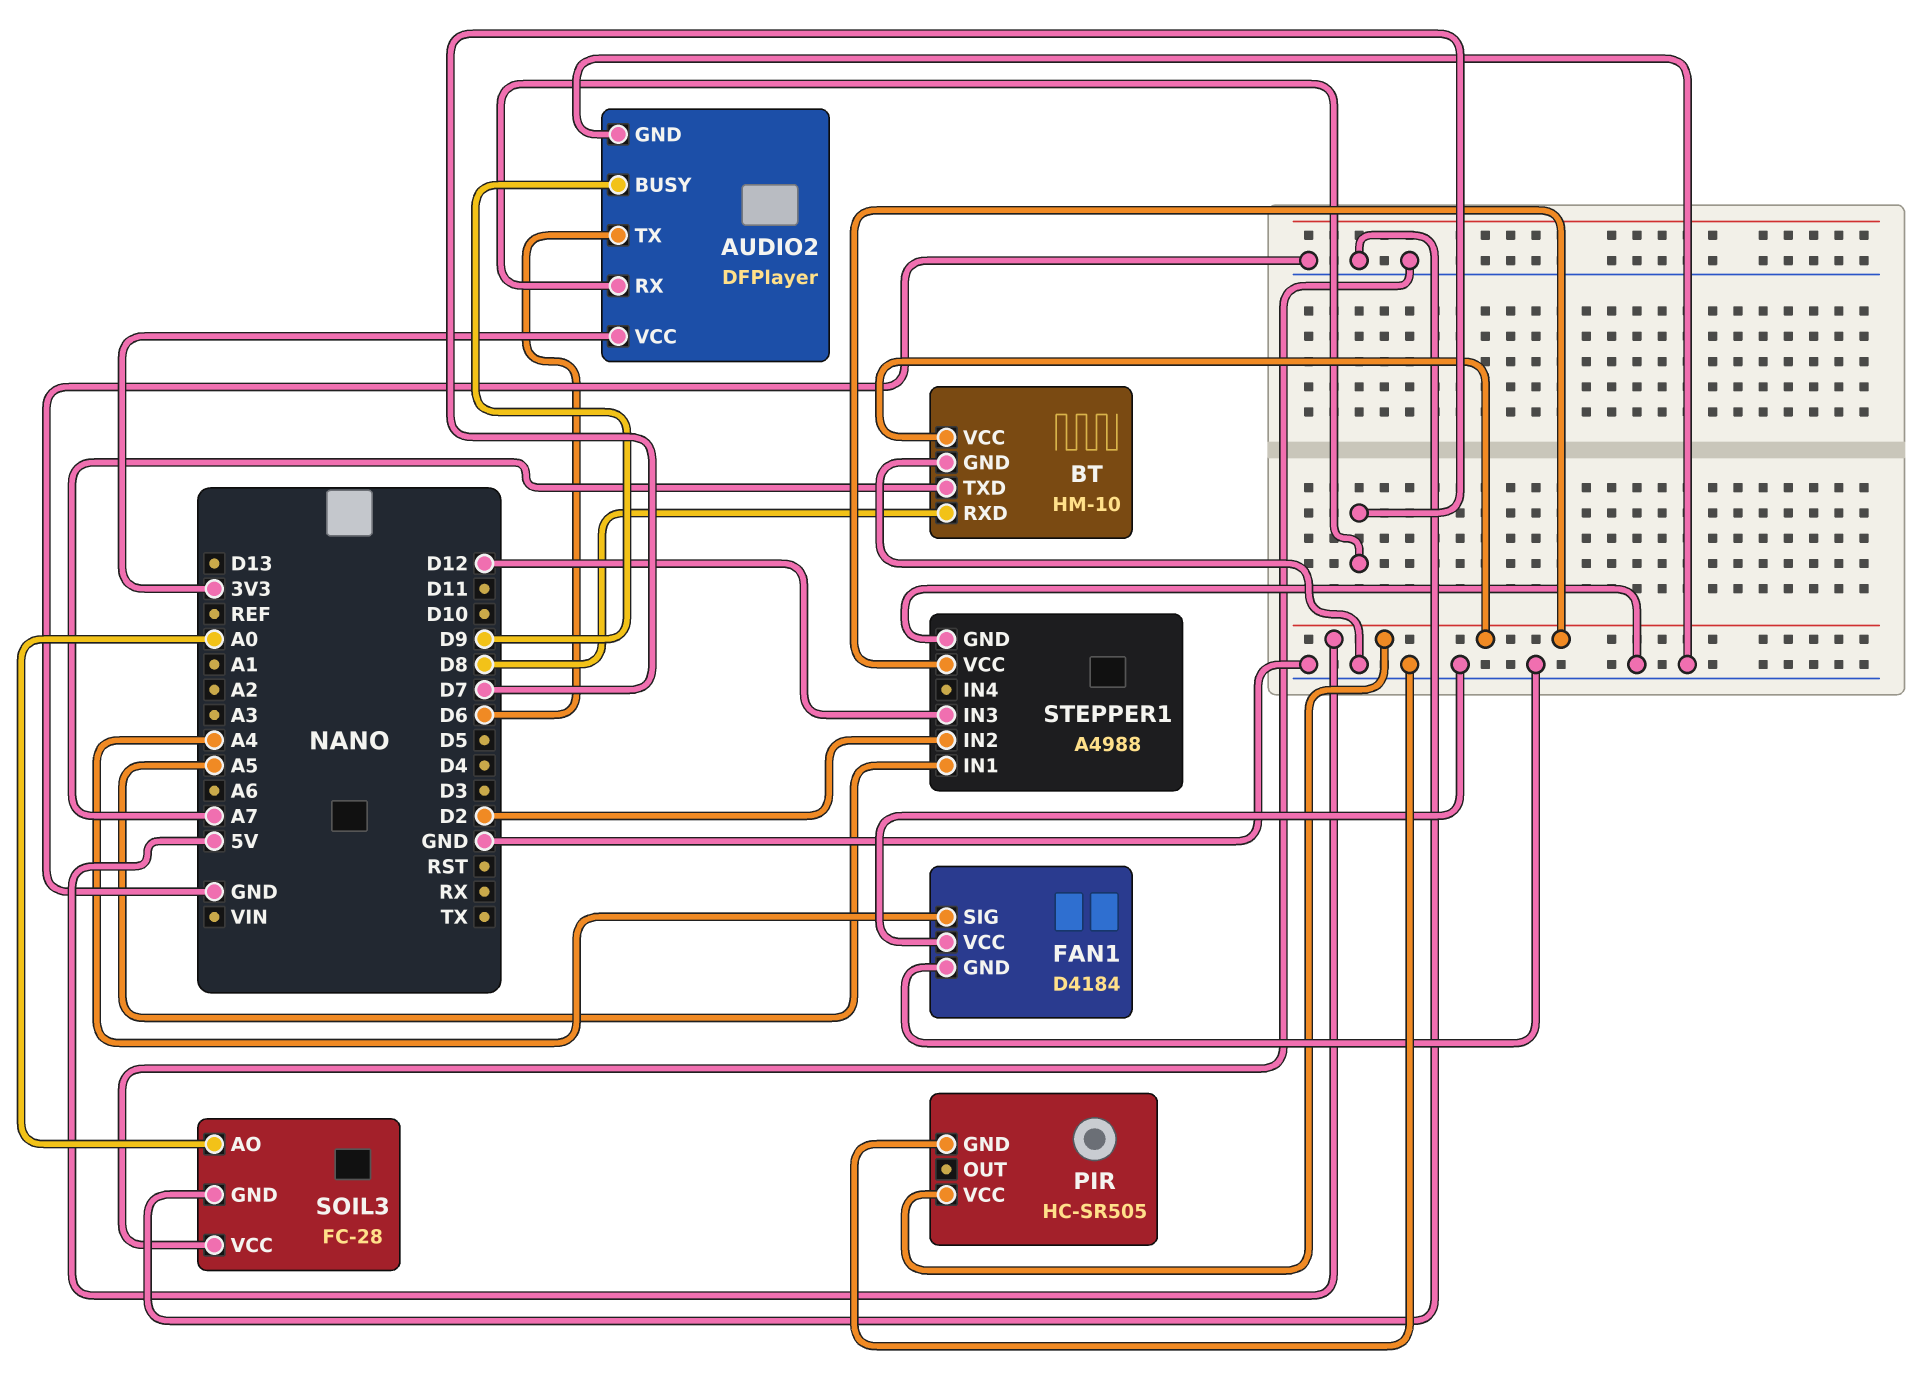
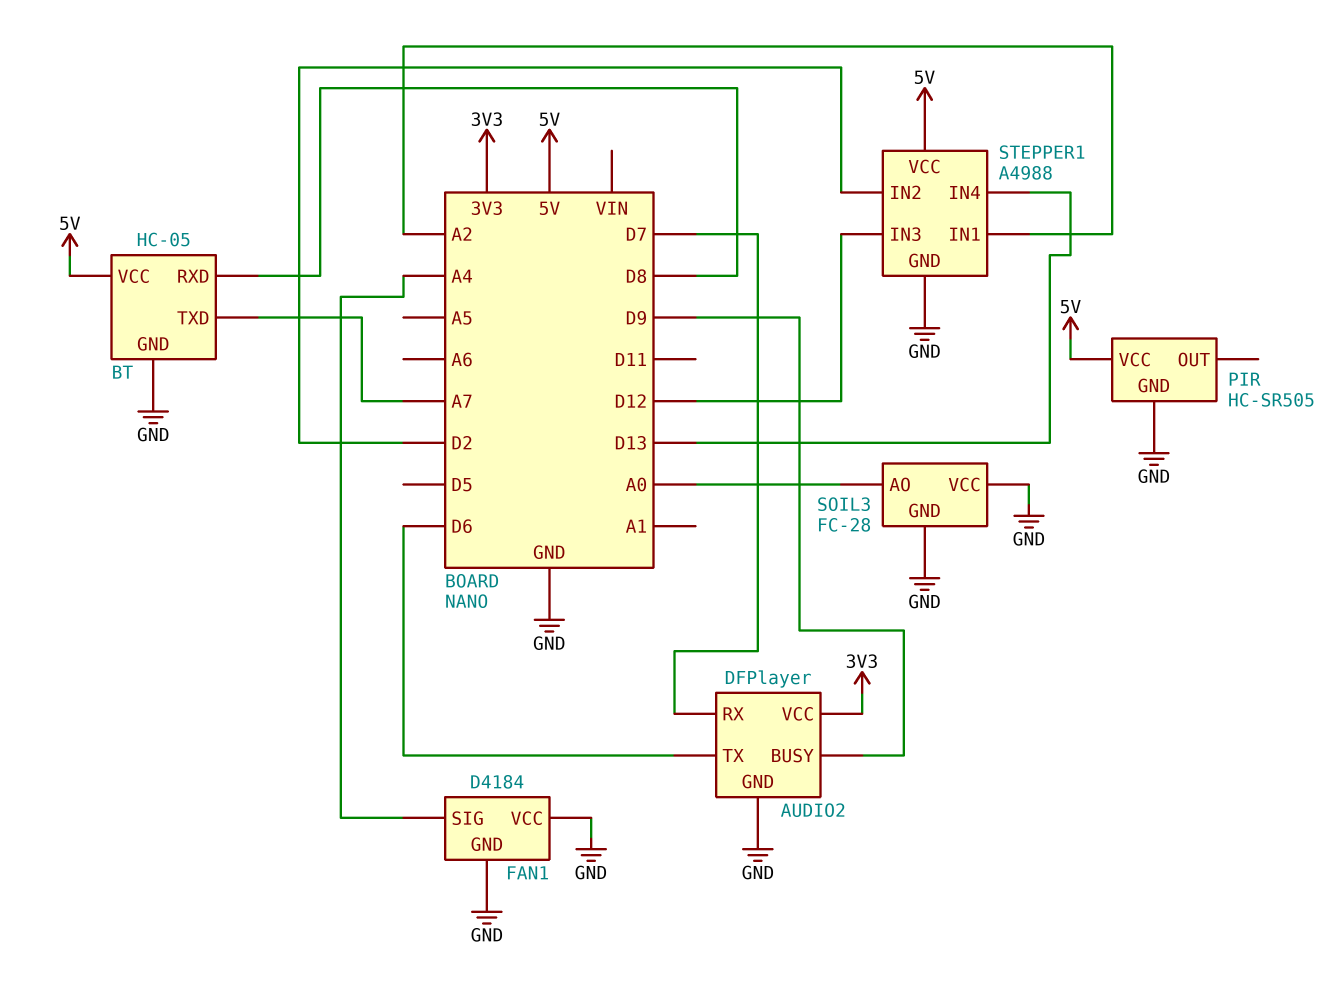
BT: HM-10 -> HC-05
STEPPER1 pin IN1: A5 -> A2
STEPPER1 pin IN4: none -> D13

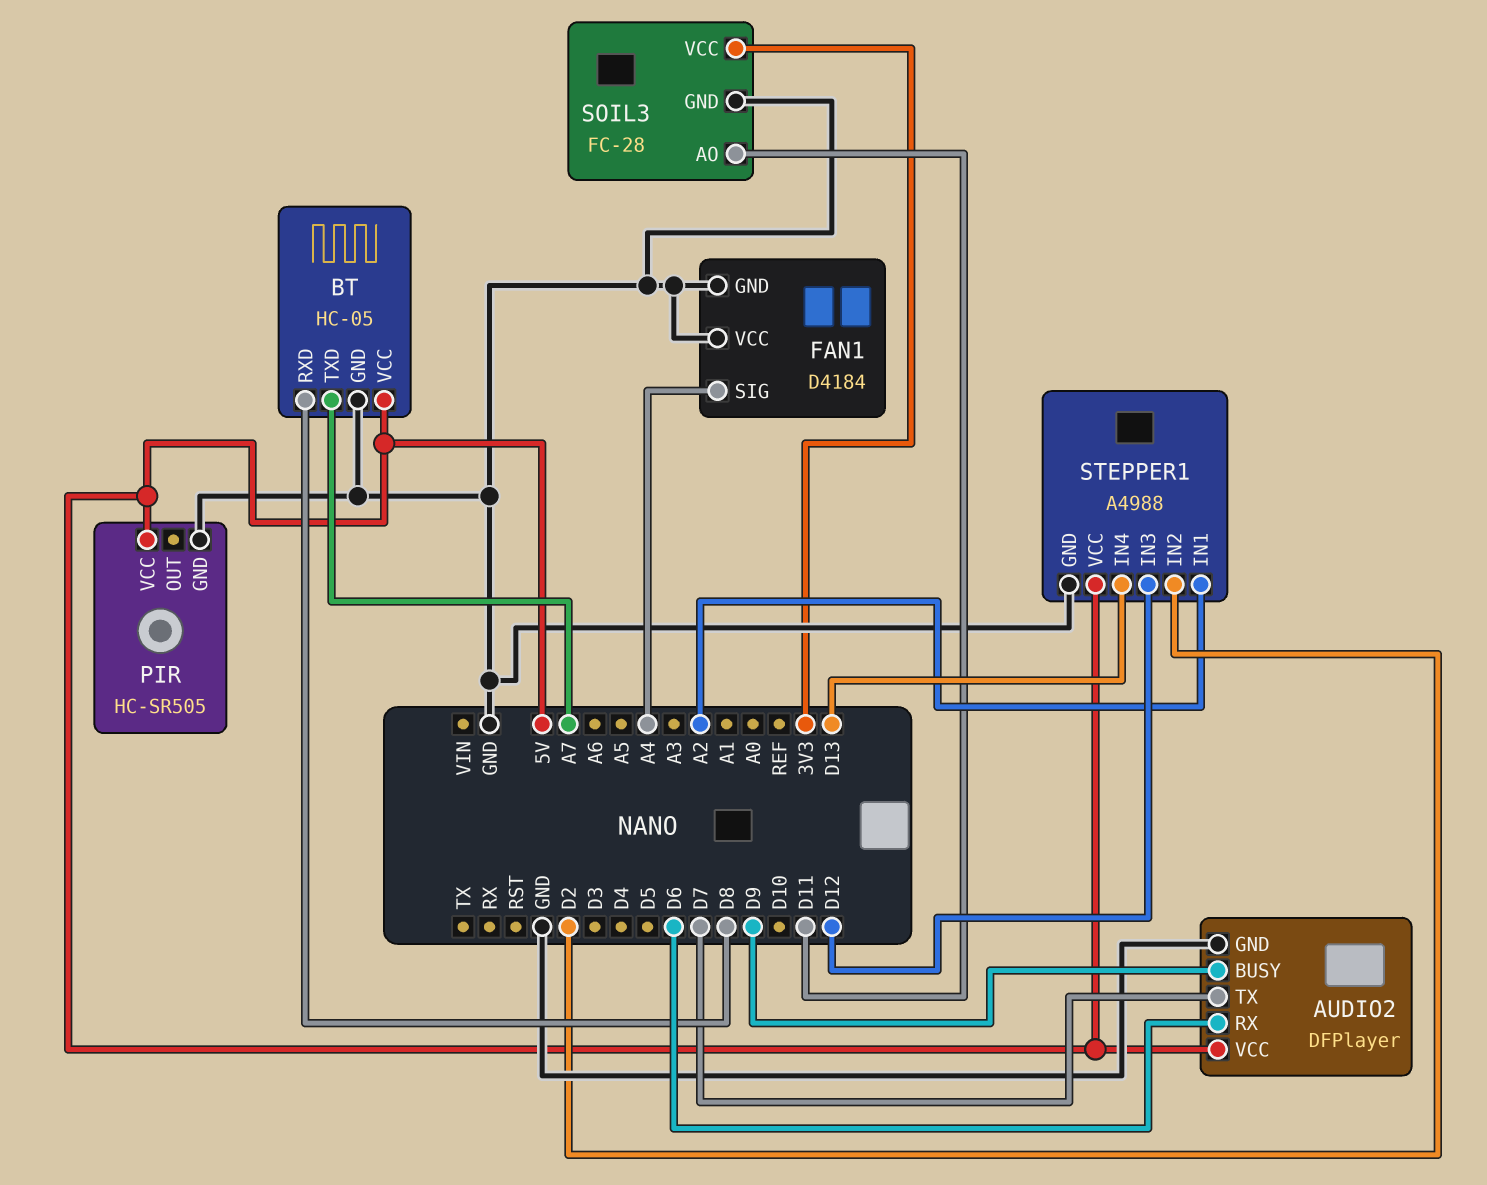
AUDIO2 pin RX: D7 -> D6
AUDIO2 pin TX: D6 -> D7
AUDIO2 pin VCC: 3V3 -> 5V
SOIL3 pin AO: A0 -> D11
SOIL3 pin VCC: GND -> 3V3

